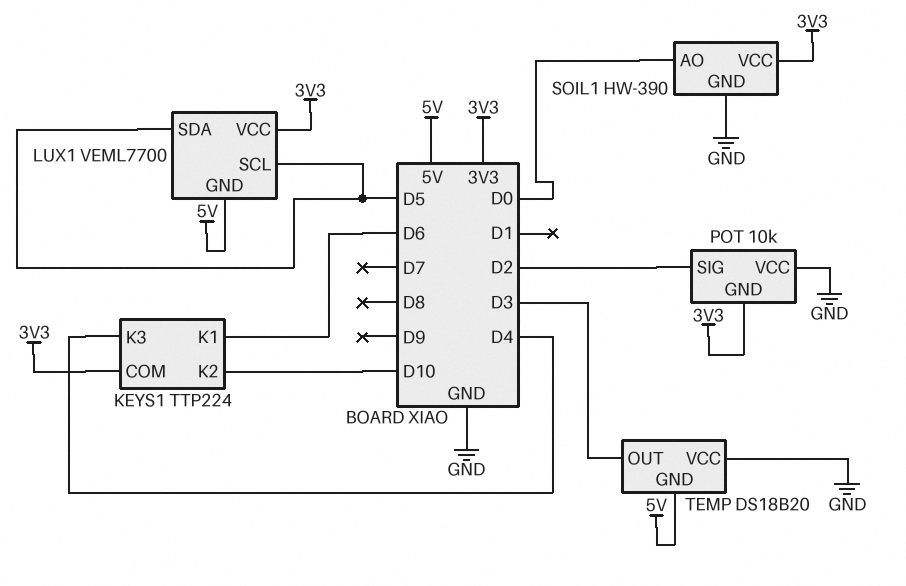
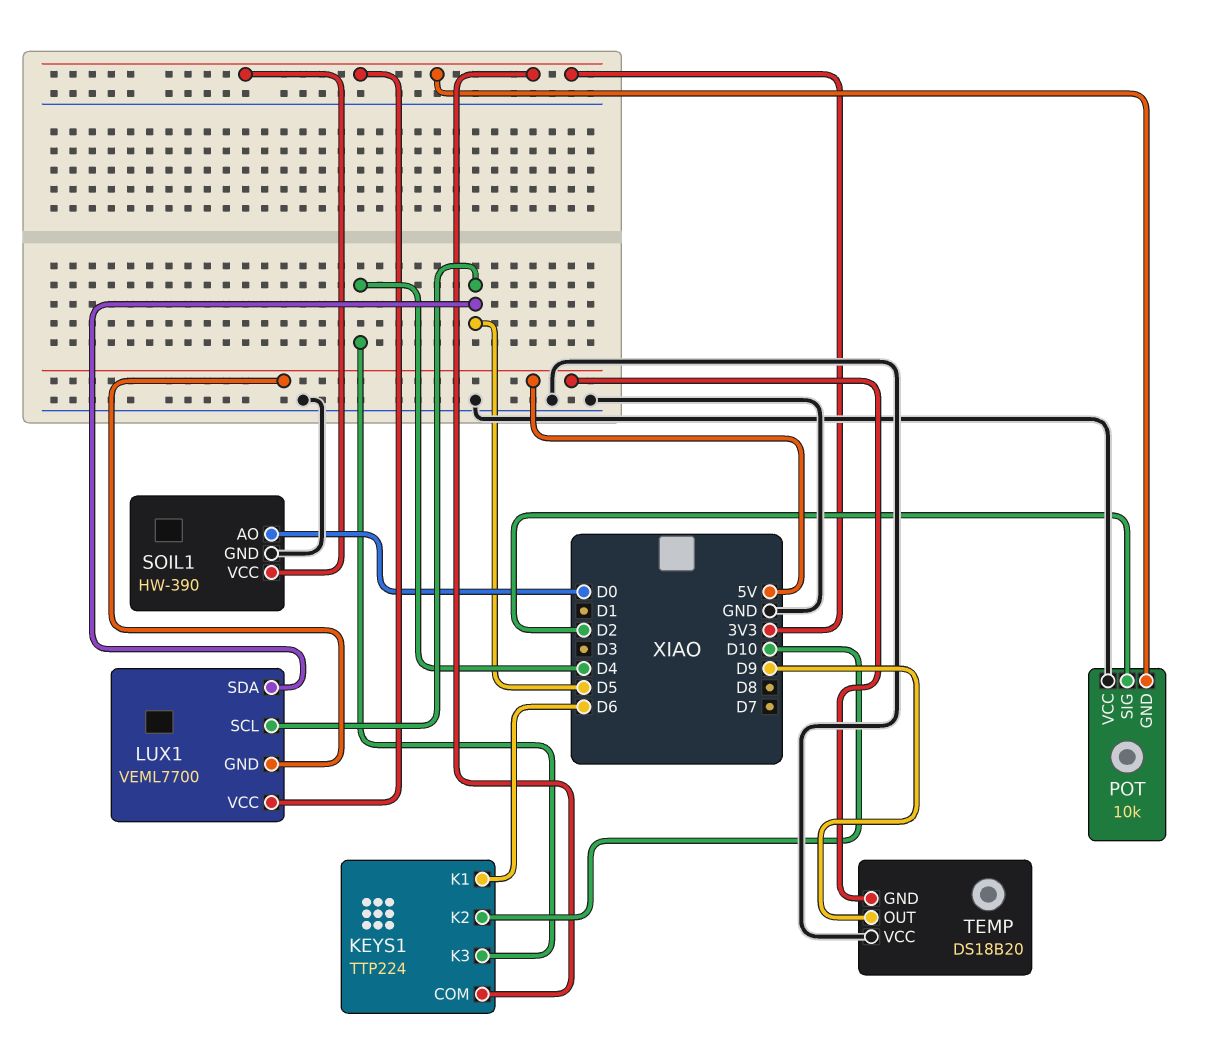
TEMP pin OUT: D3 -> D9

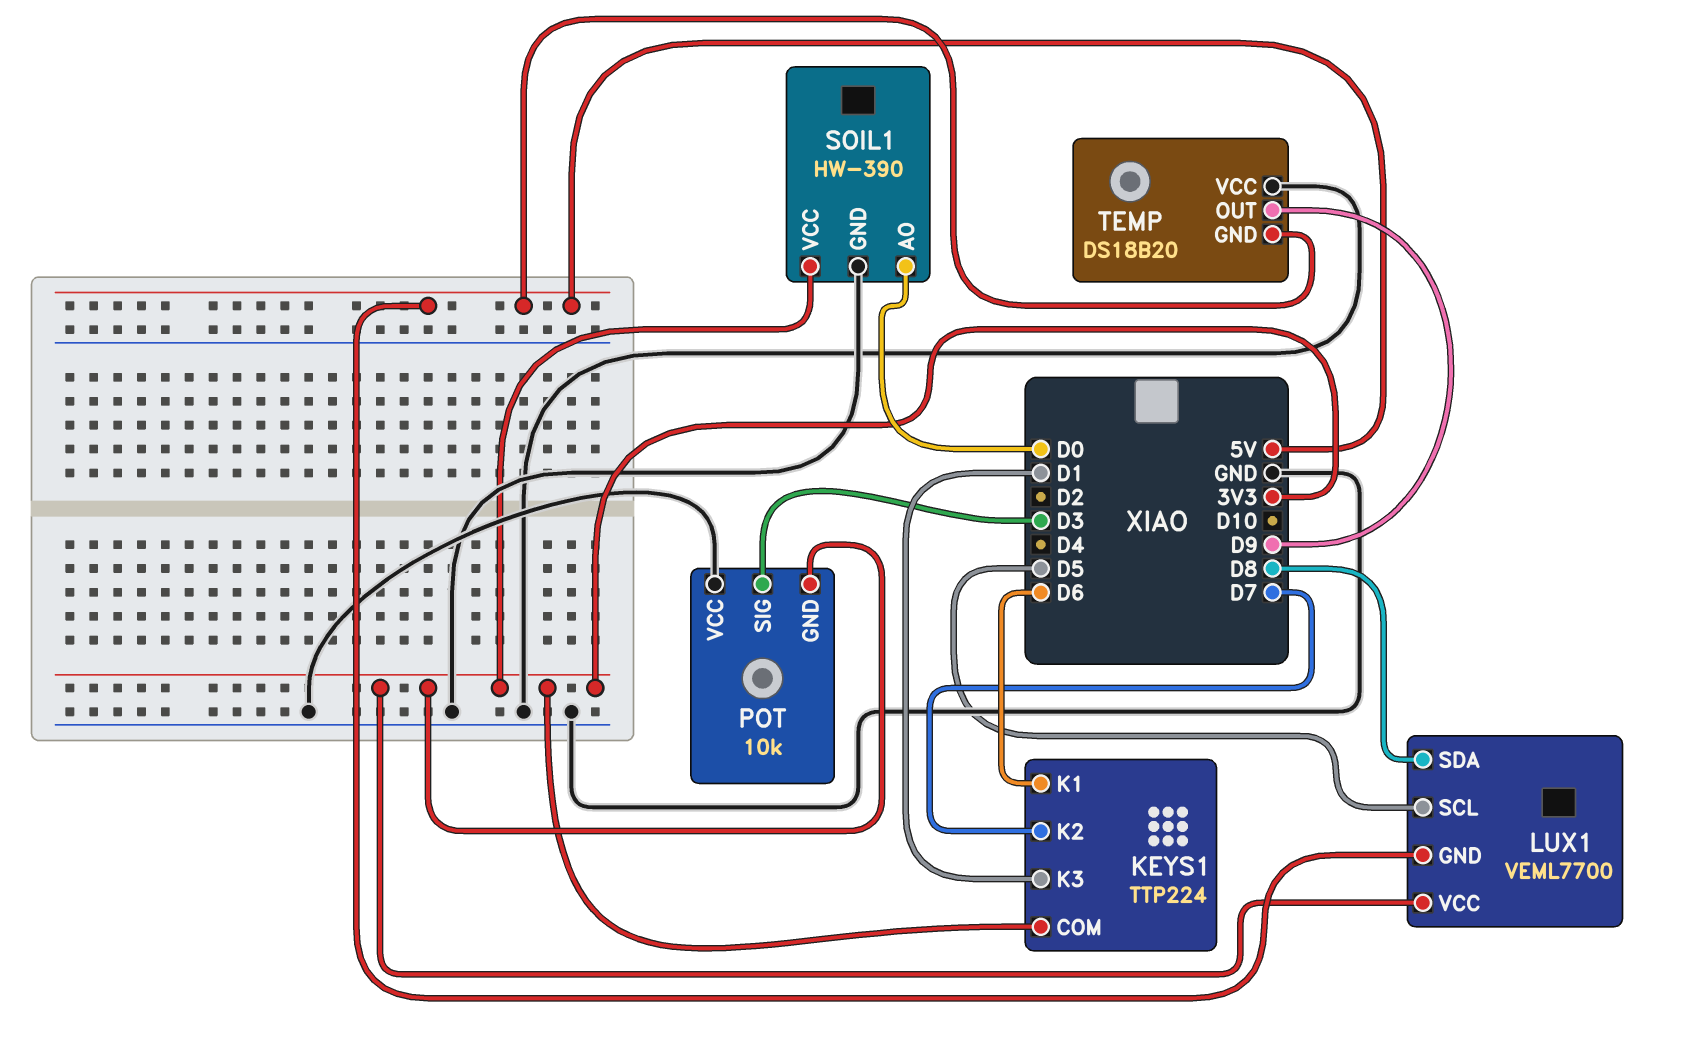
KEYS1 pin K2: D10 -> D7
KEYS1 pin K3: D4 -> D1
LUX1 pin SDA: D5 -> D8
POT pin SIG: D2 -> D3

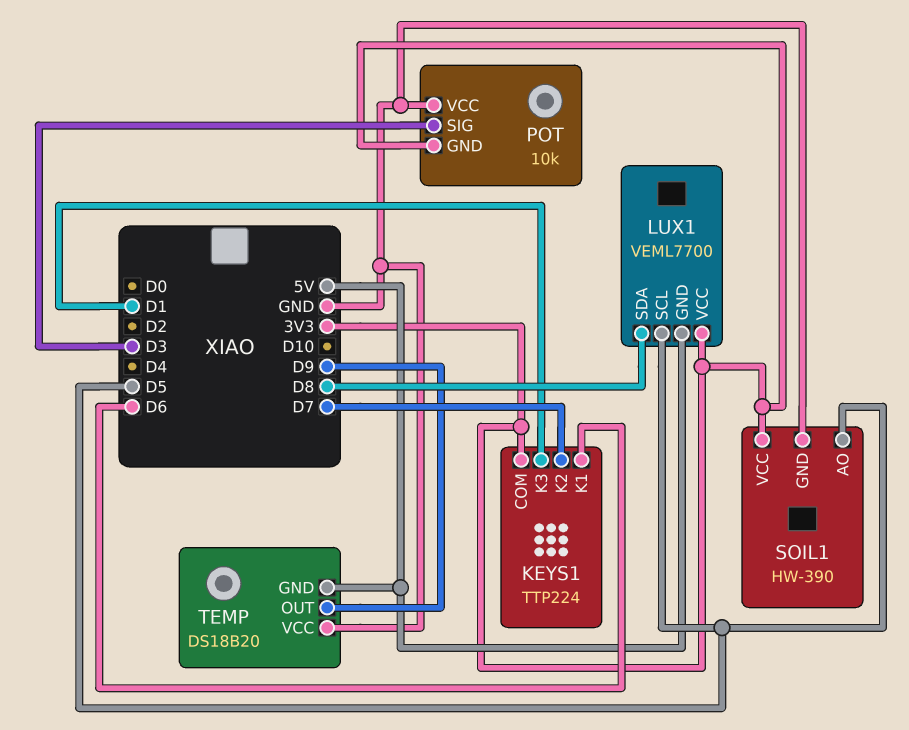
SOIL1 pin AO: D0 -> D5

